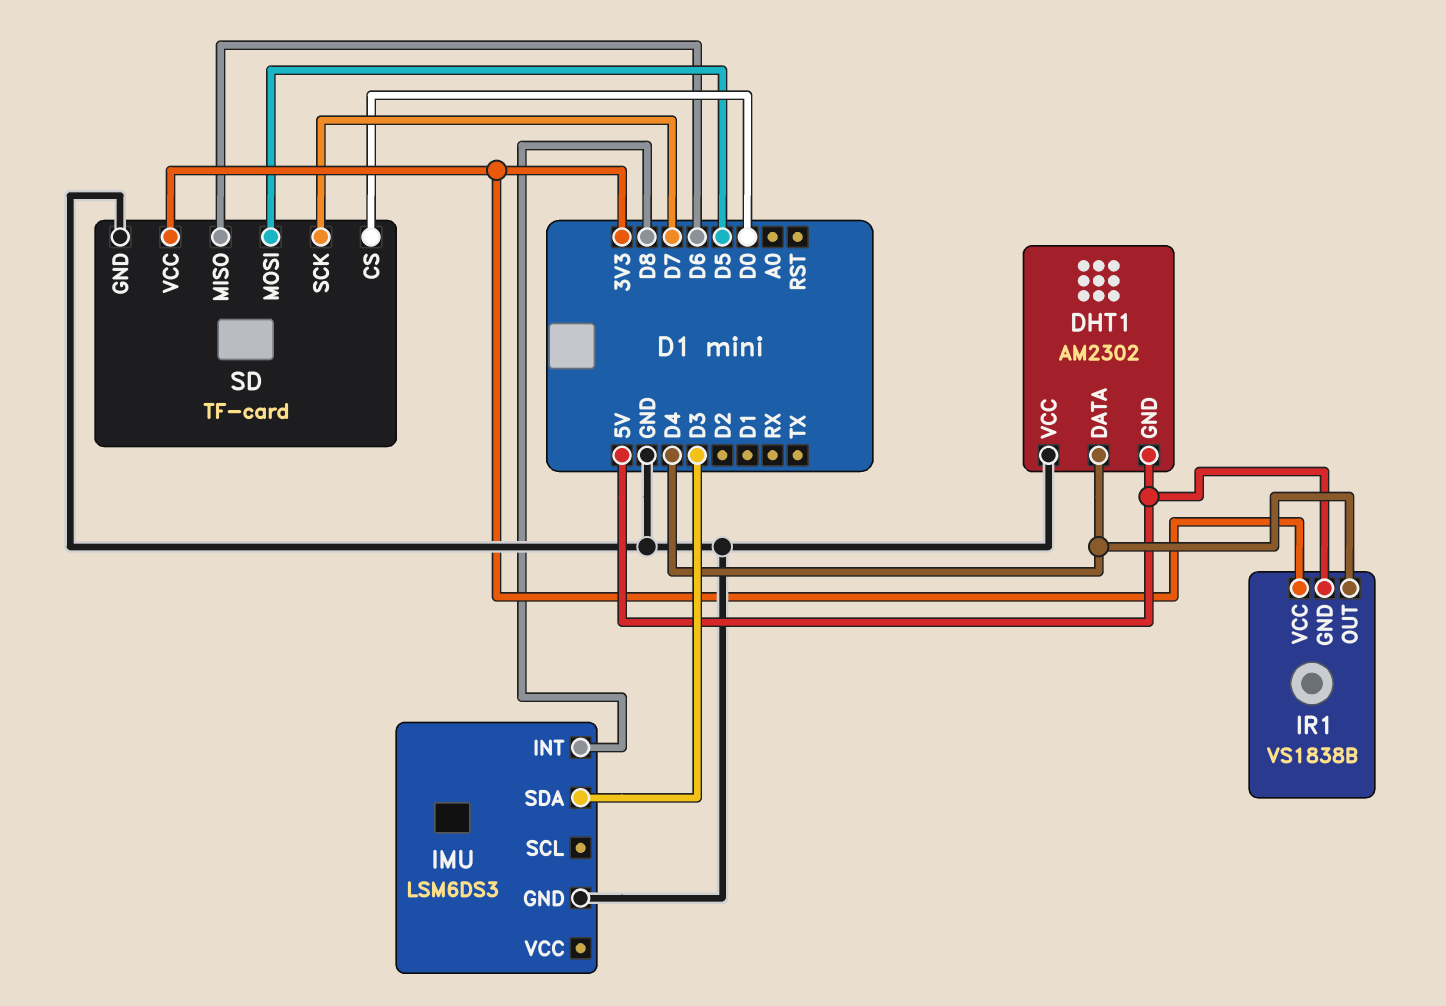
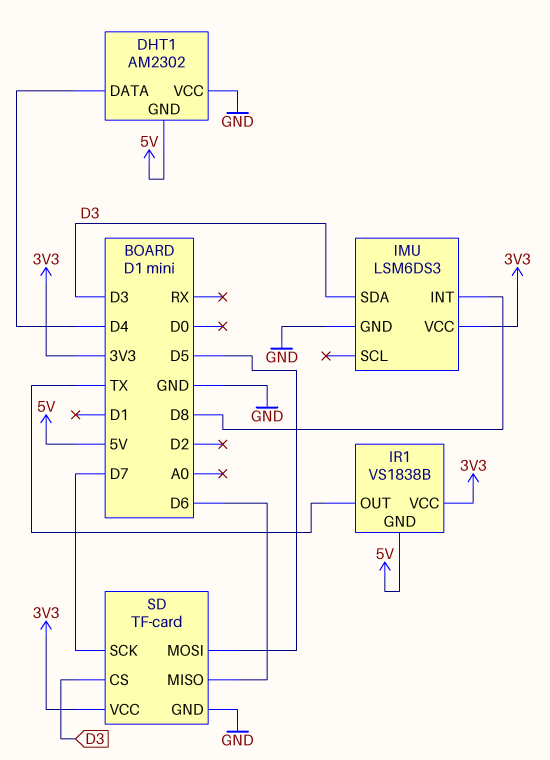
IMU pin VCC: none -> 3V3
IR1 pin OUT: D4 -> TX
SD pin CS: D0 -> D3

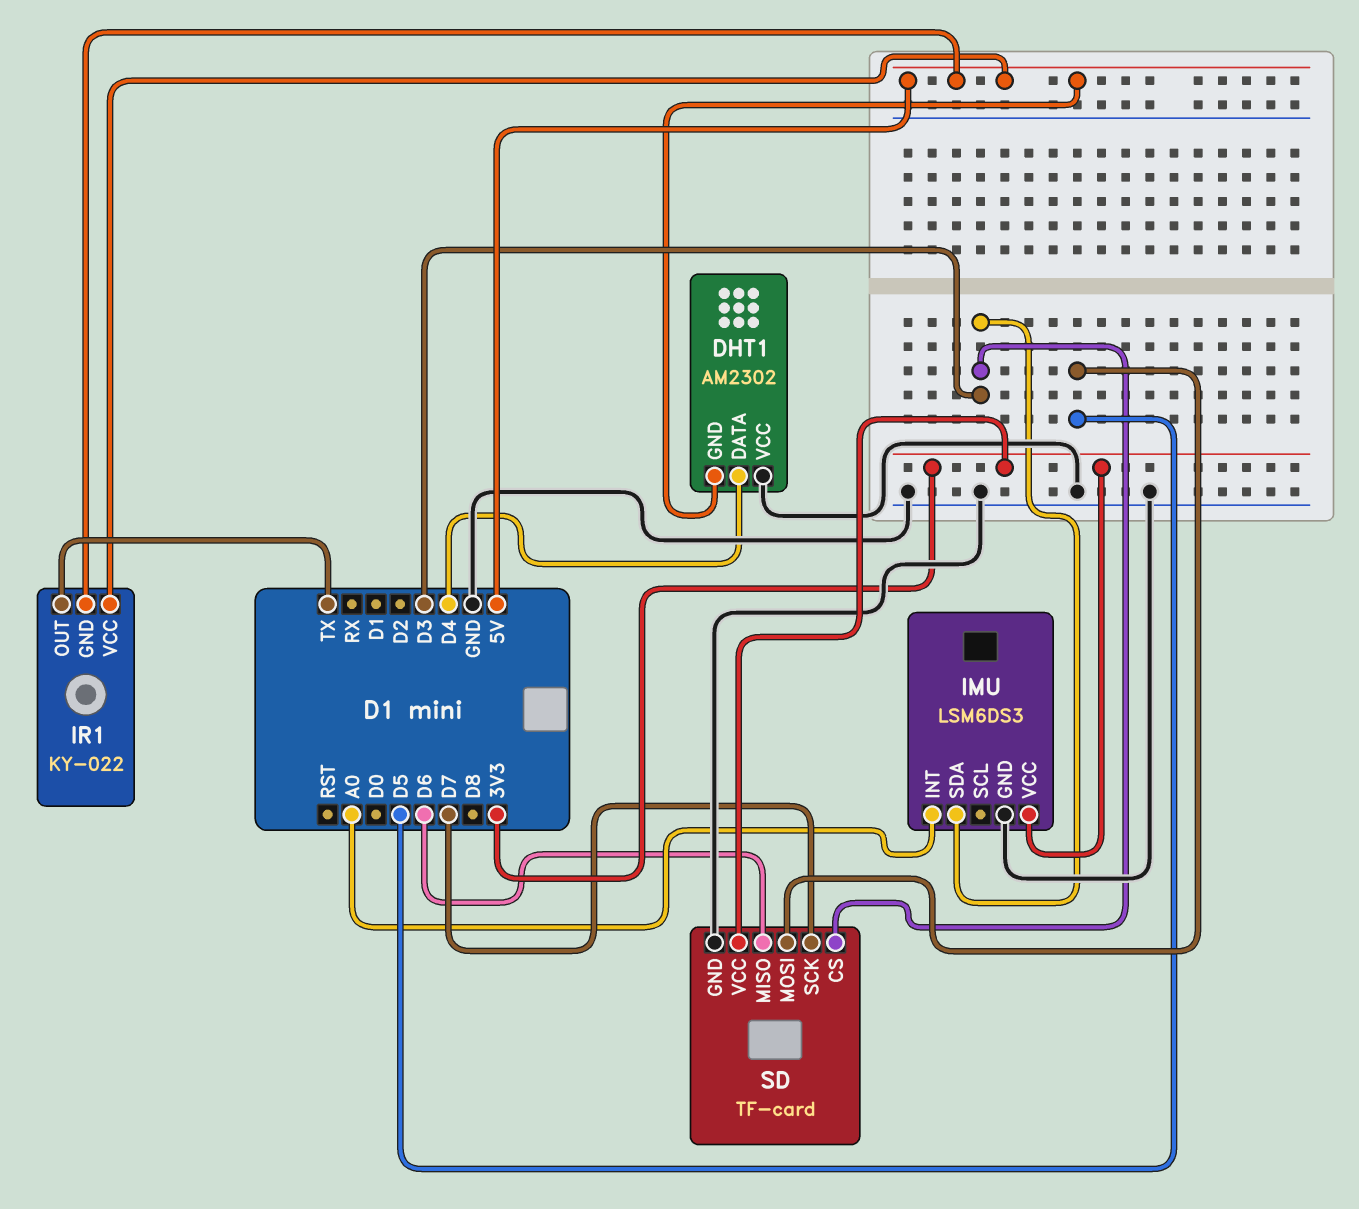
IMU pin INT: D8 -> A0
IR1: VS1838B -> KY-022
IR1 pin VCC: 3V3 -> 5V

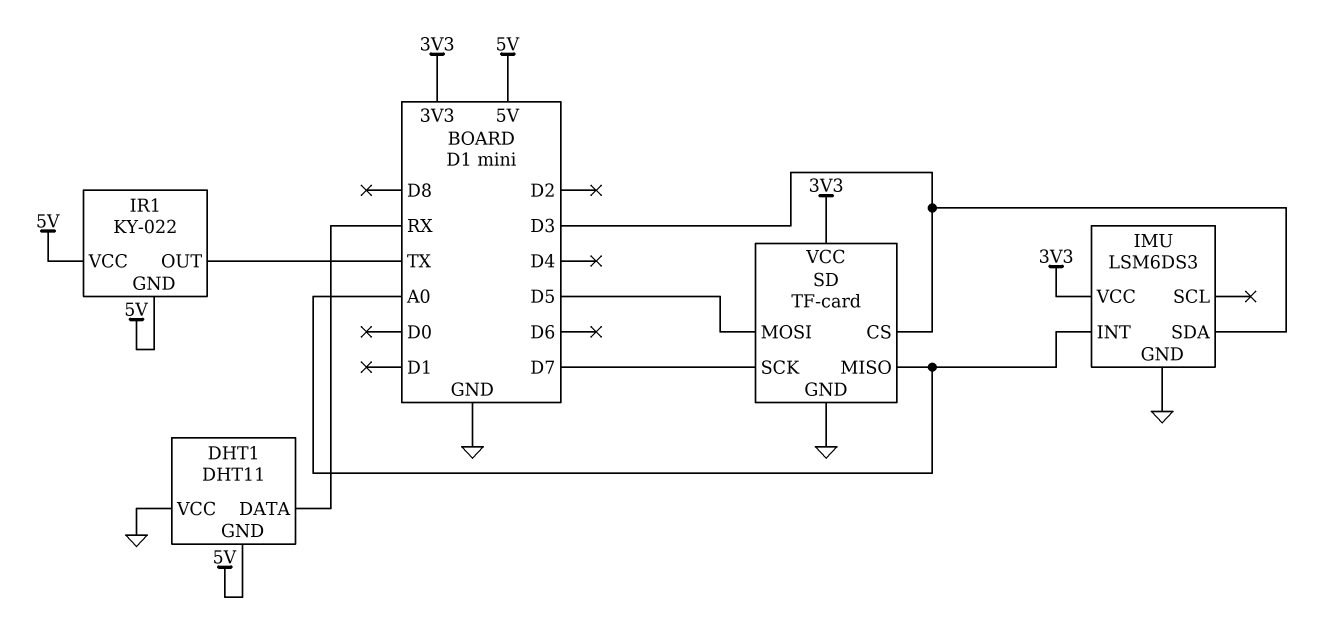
DHT1: AM2302 -> DHT11
DHT1 pin DATA: D4 -> RX
SD pin MISO: D6 -> A0

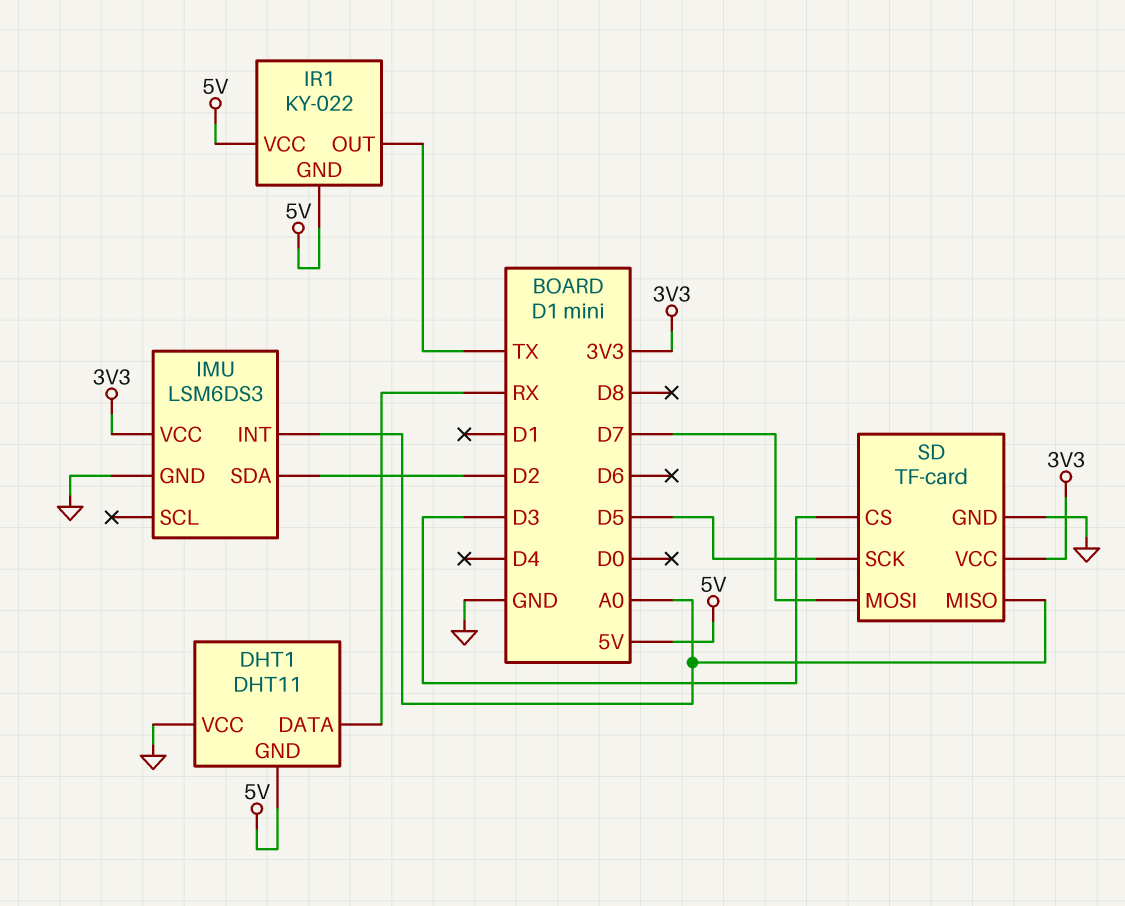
IMU pin SDA: D3 -> D2
SD pin MOSI: D5 -> D7
SD pin SCK: D7 -> D5

